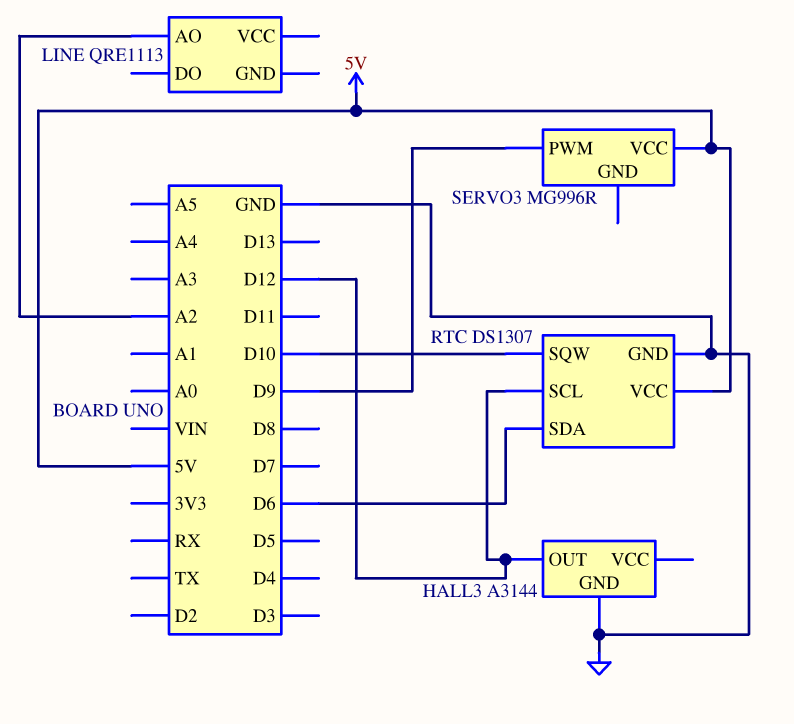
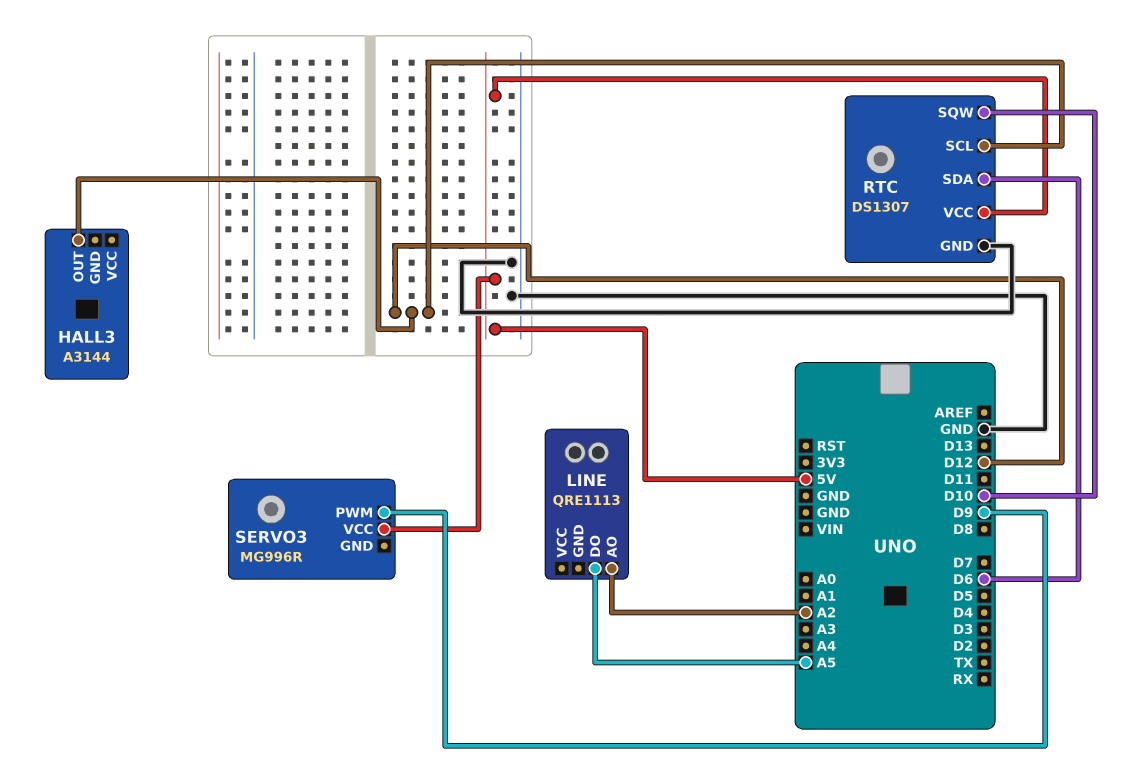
HALL3 pin GND: GND -> none
LINE pin DO: none -> A5

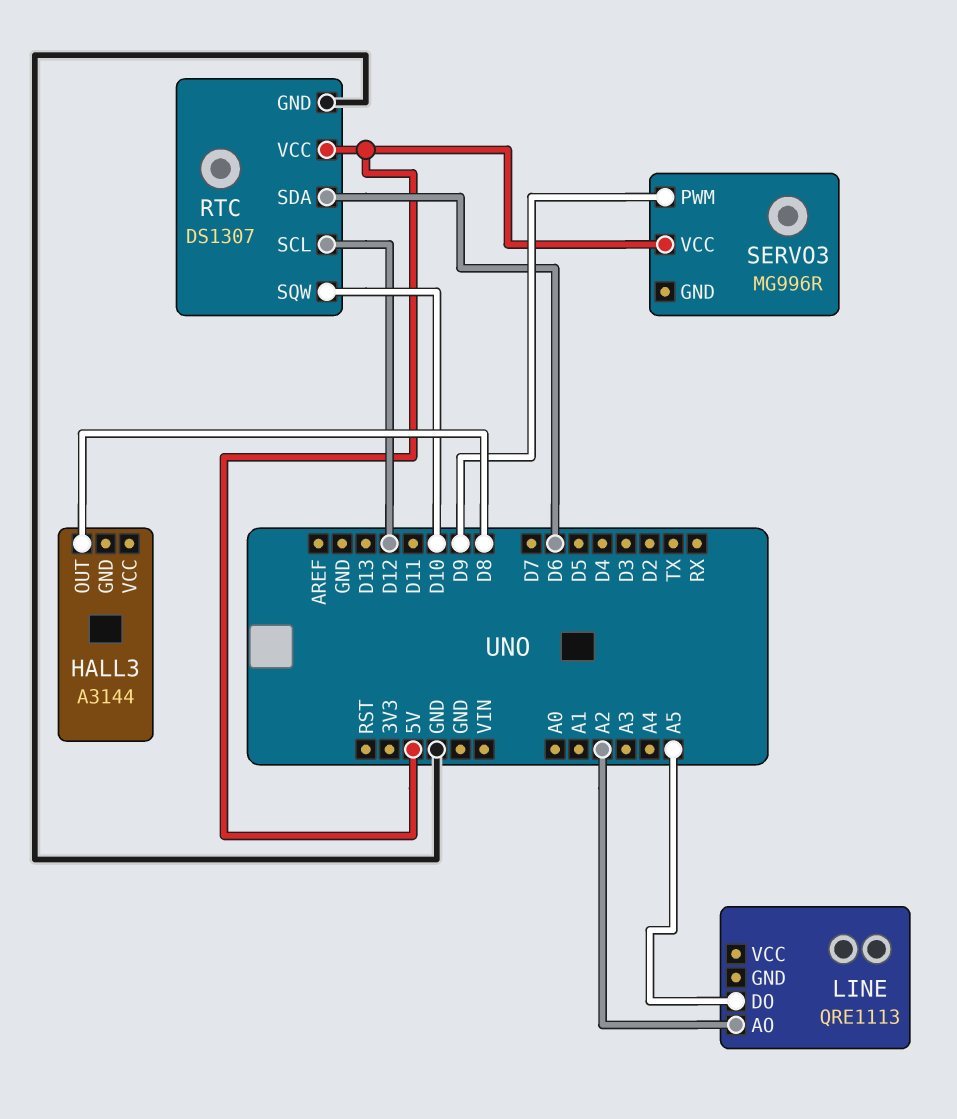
HALL3 pin OUT: D12 -> D8

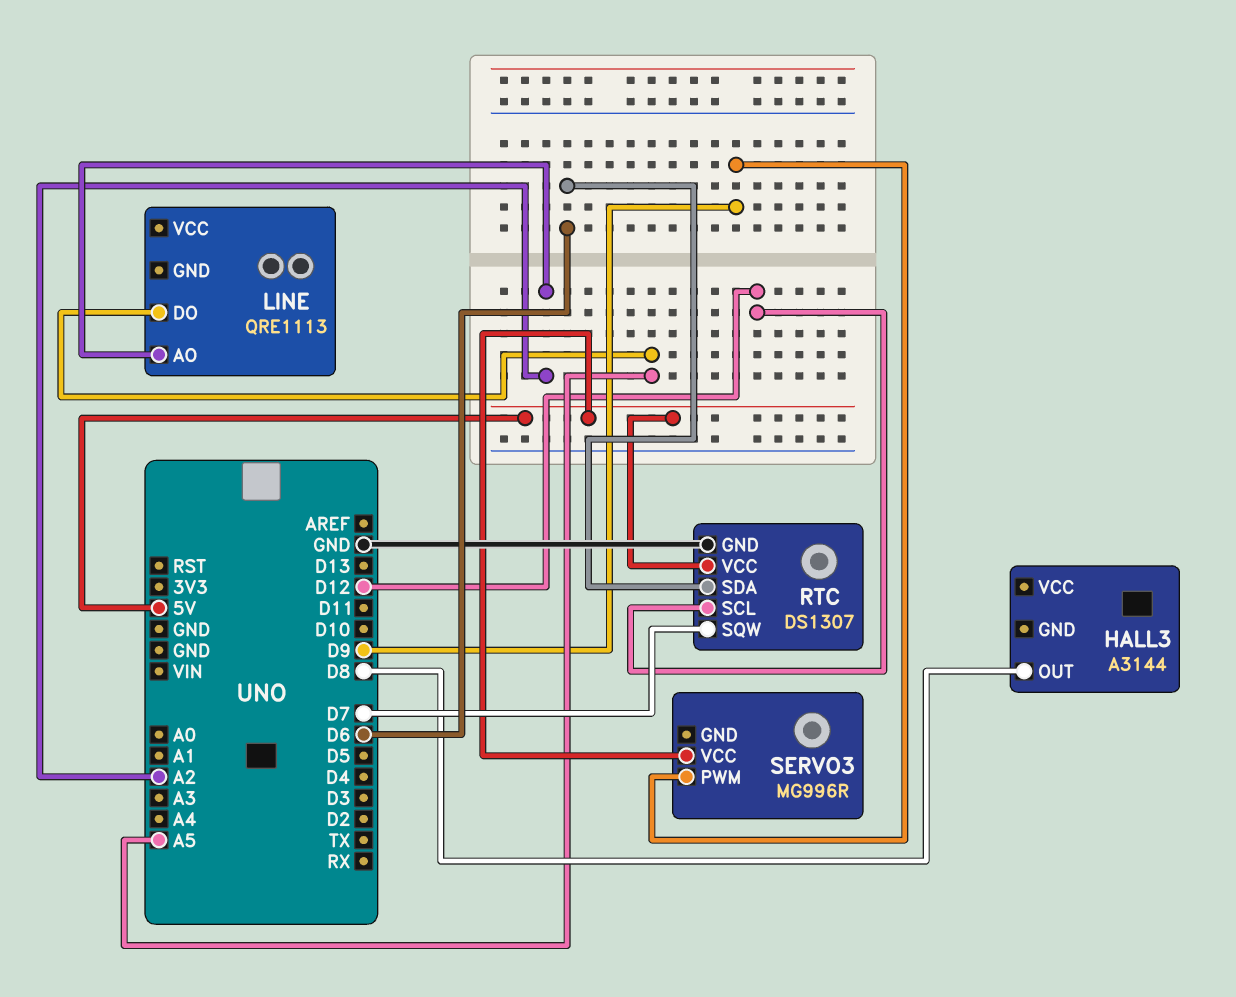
RTC pin SQW: D10 -> D7

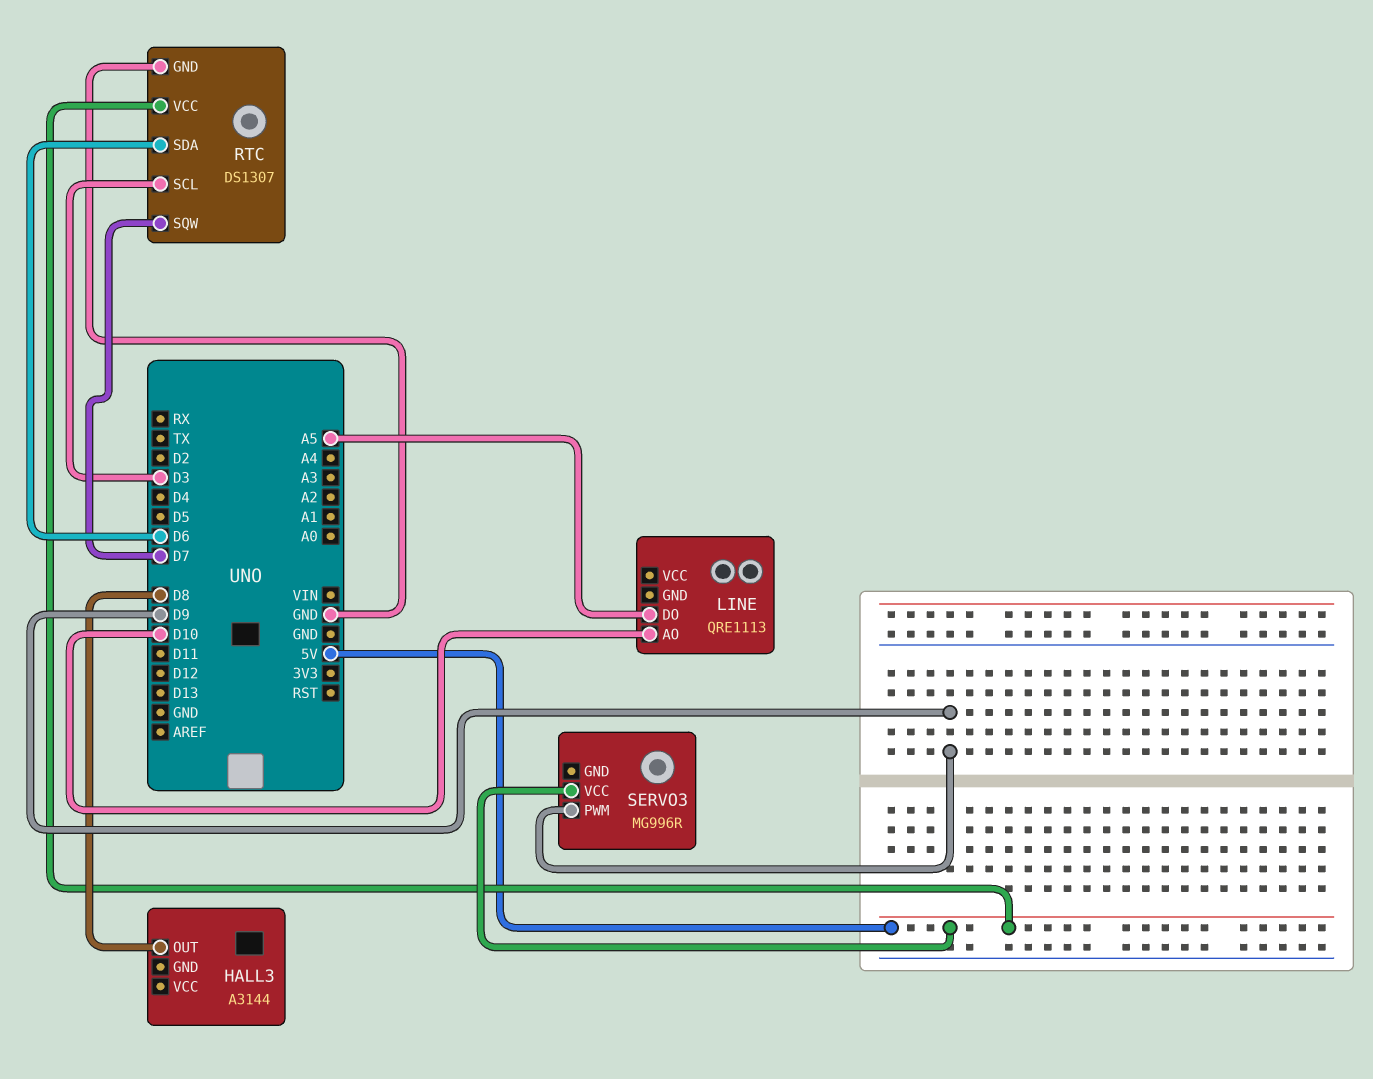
LINE pin AO: A2 -> D10
RTC pin SCL: D12 -> D3

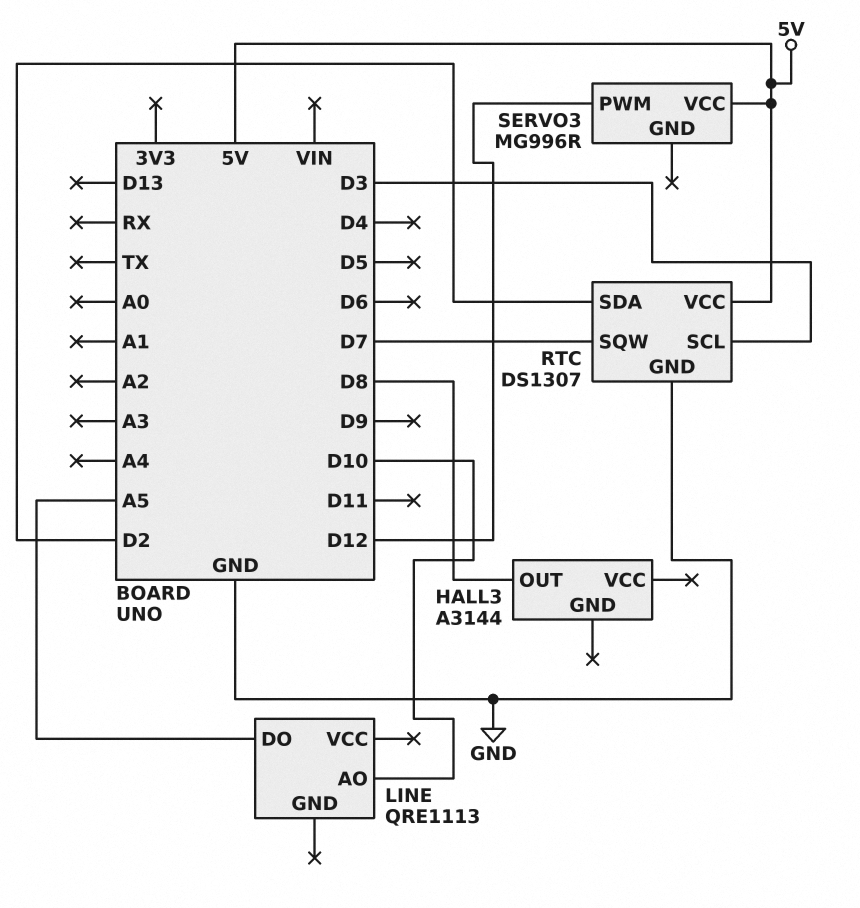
RTC pin SDA: D6 -> D2
SERVO3 pin PWM: D9 -> D12

